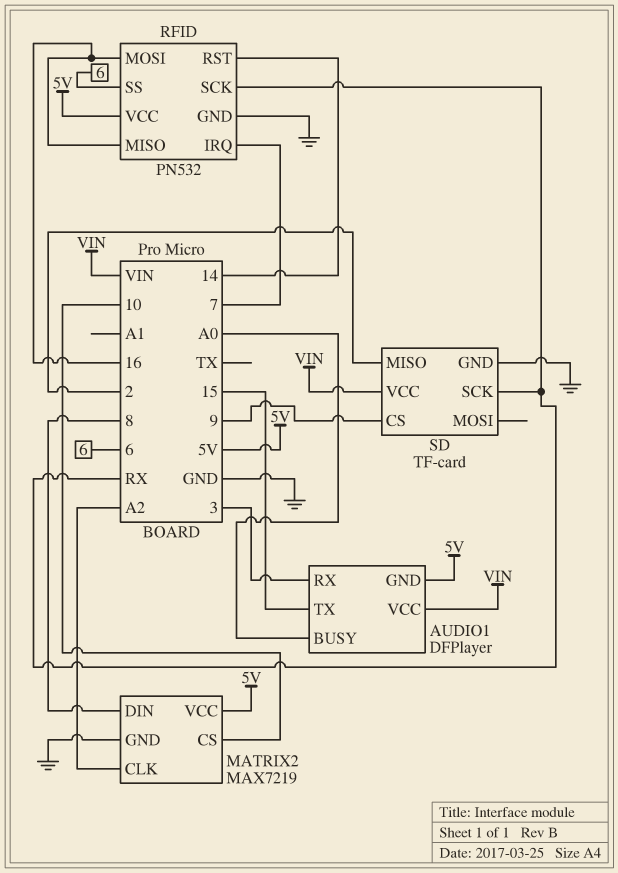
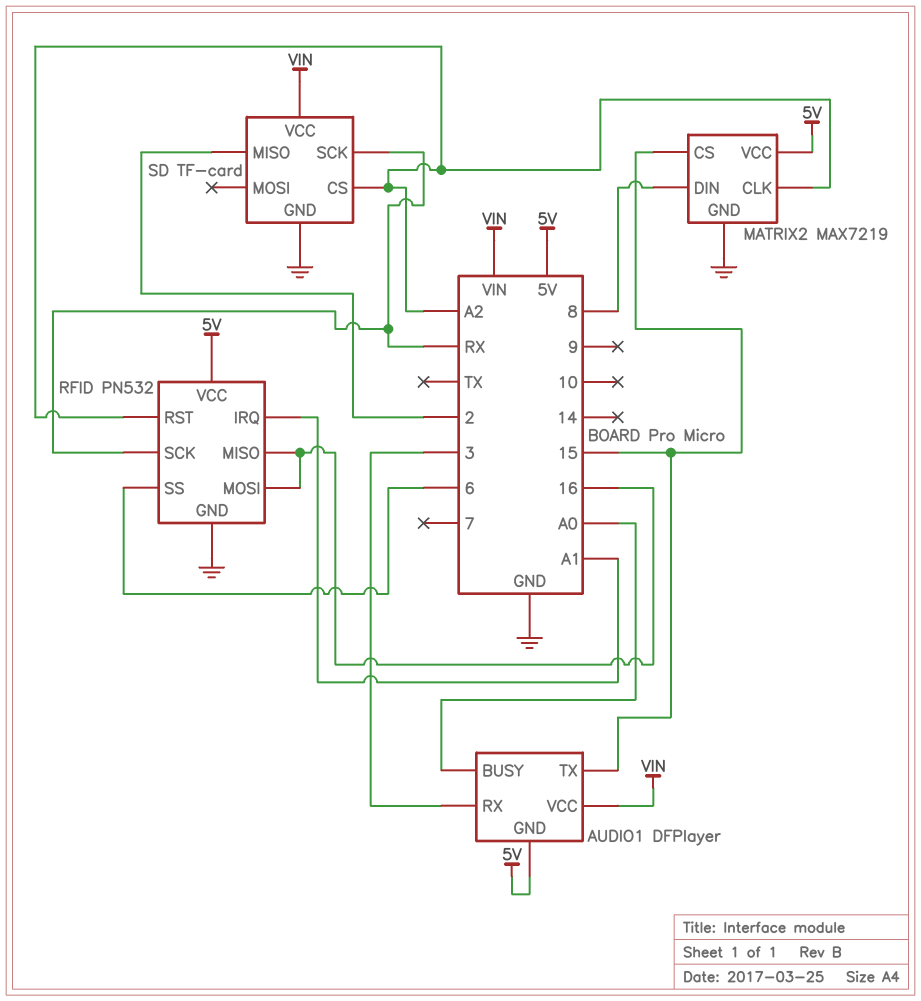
MATRIX2 pin CS: 10 -> 15
RFID pin IRQ: 7 -> A1
RFID pin RST: 14 -> A2
SD pin CS: 9 -> A2

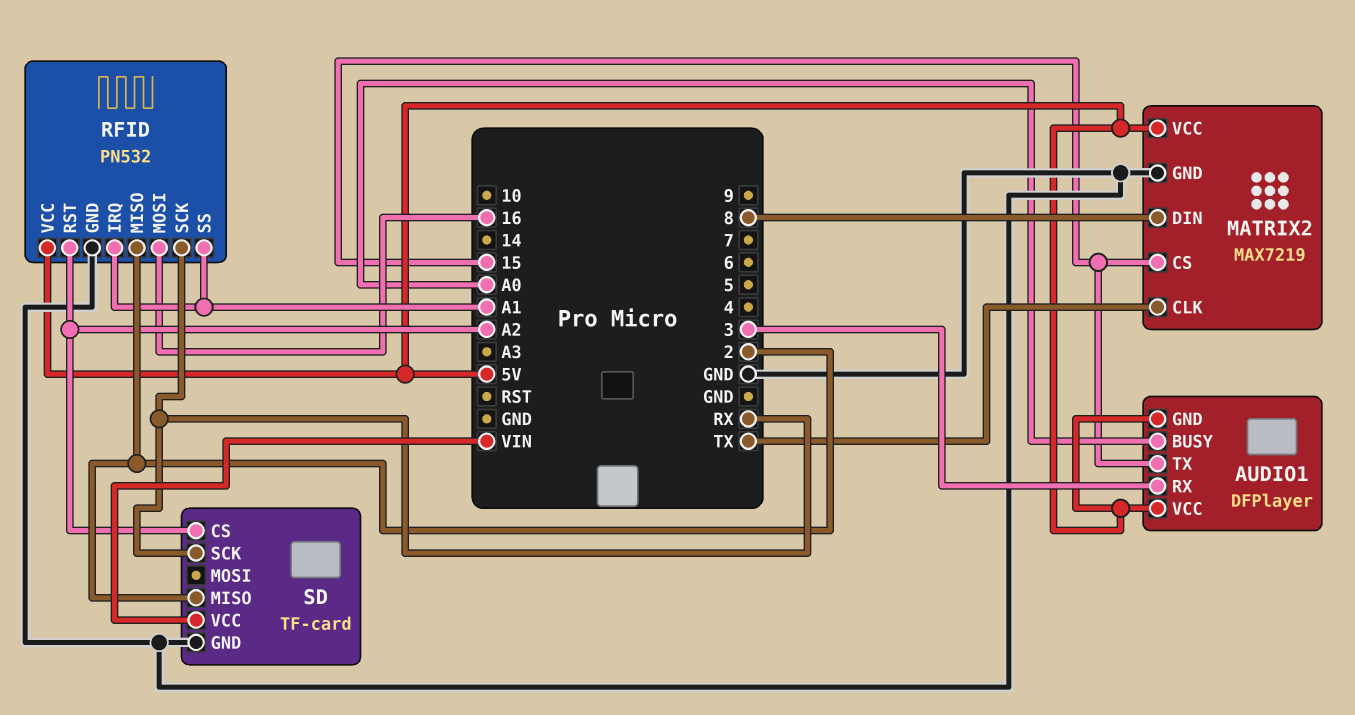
AUDIO1 pin VCC: VIN -> 5V
MATRIX2 pin CLK: A2 -> TX
RFID pin MISO: 16 -> 2
RFID pin SS: 6 -> A1

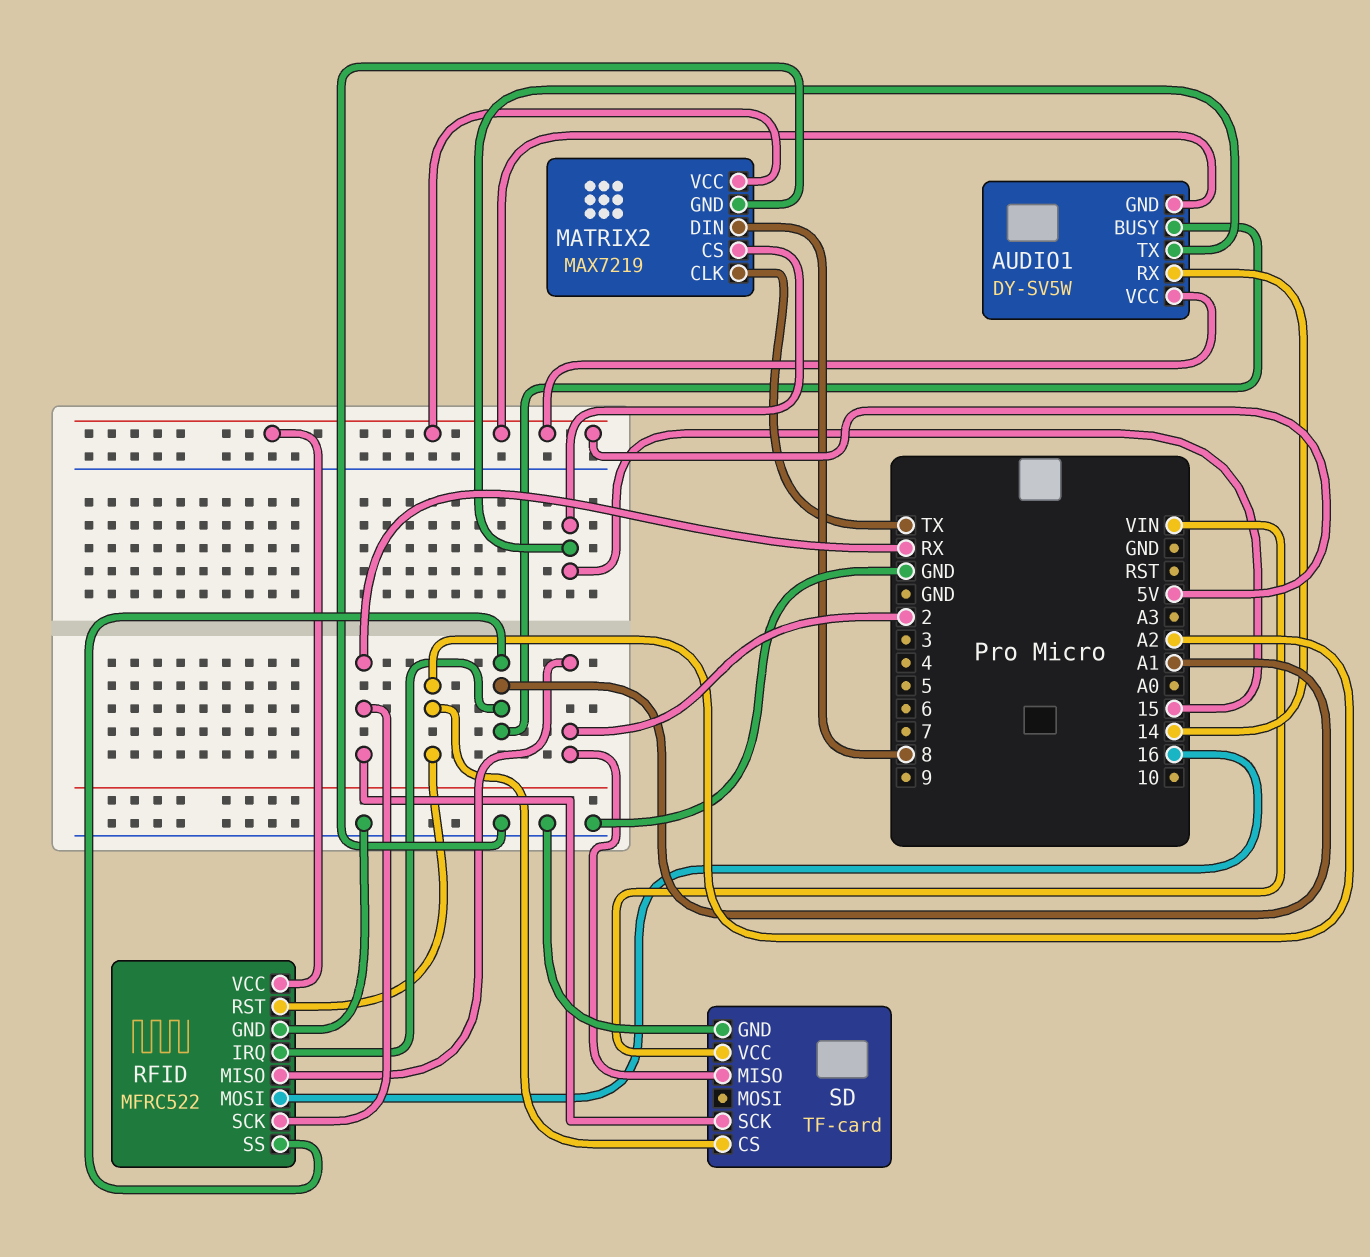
AUDIO1: DFPlayer -> DY-SV5W
AUDIO1 pin BUSY: A0 -> A1
AUDIO1 pin RX: 3 -> 14
RFID: PN532 -> MFRC522

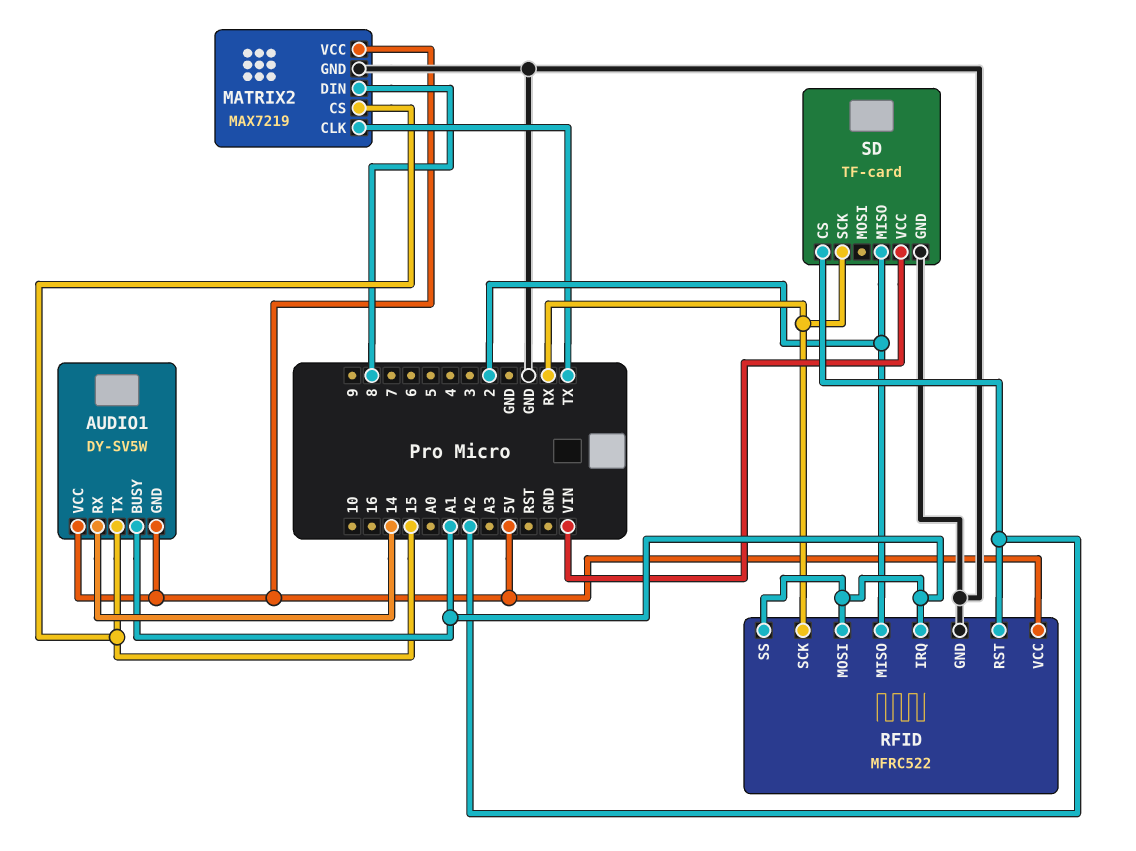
RFID pin MOSI: 16 -> A1

